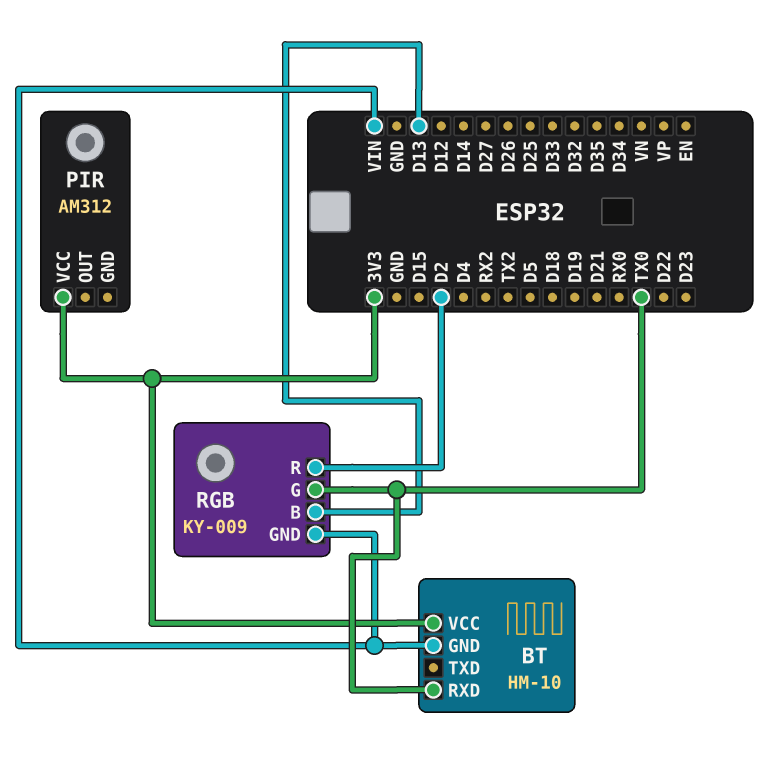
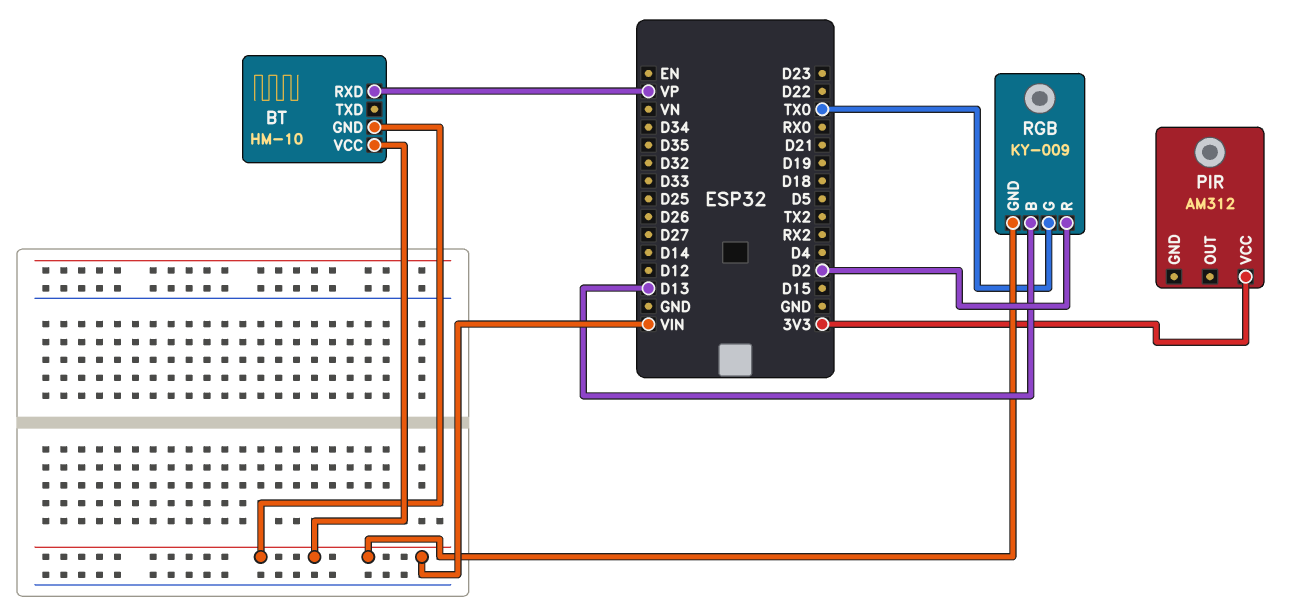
BT pin RXD: TX0 -> VP
BT pin VCC: 3V3 -> VIN

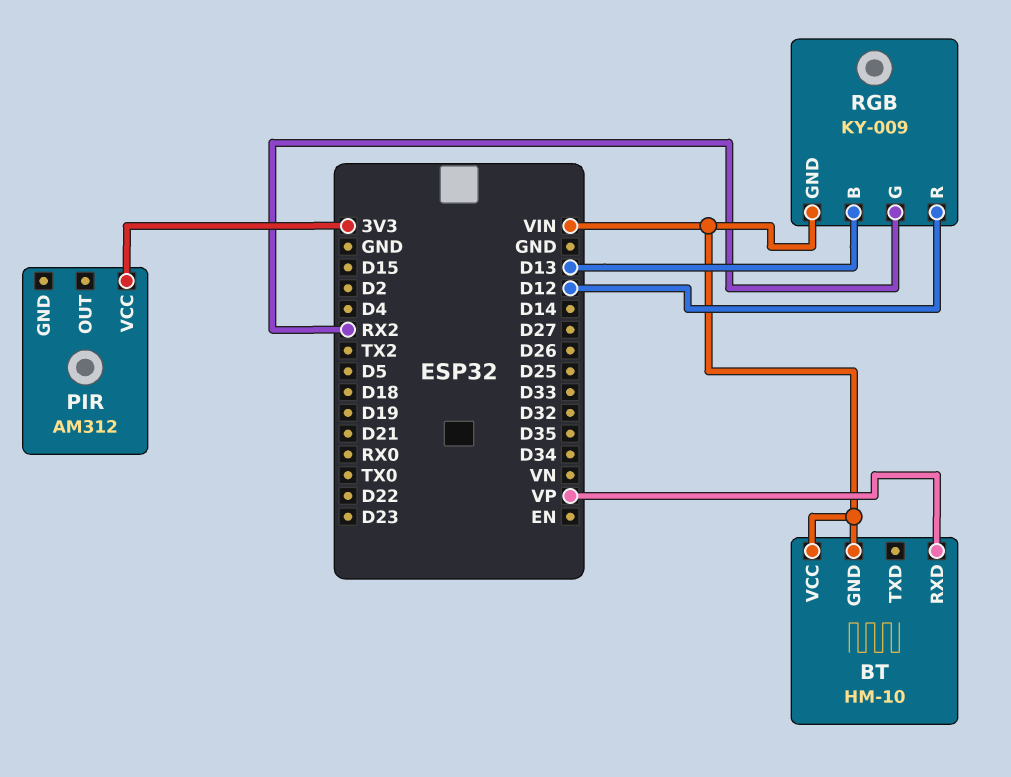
RGB pin G: TX0 -> RX2
RGB pin R: D2 -> D12

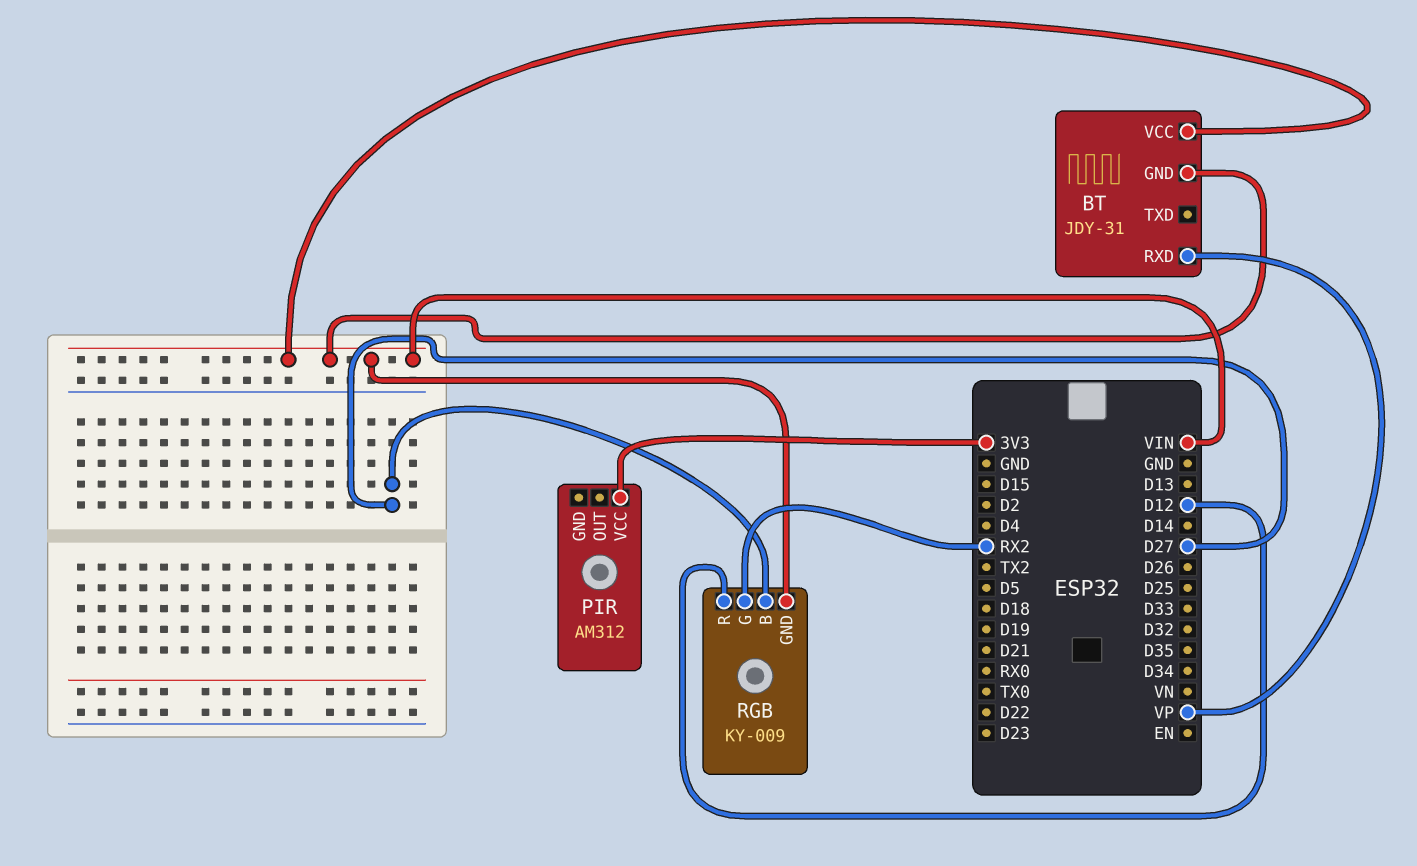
BT: HM-10 -> JDY-31
RGB pin B: D13 -> D27

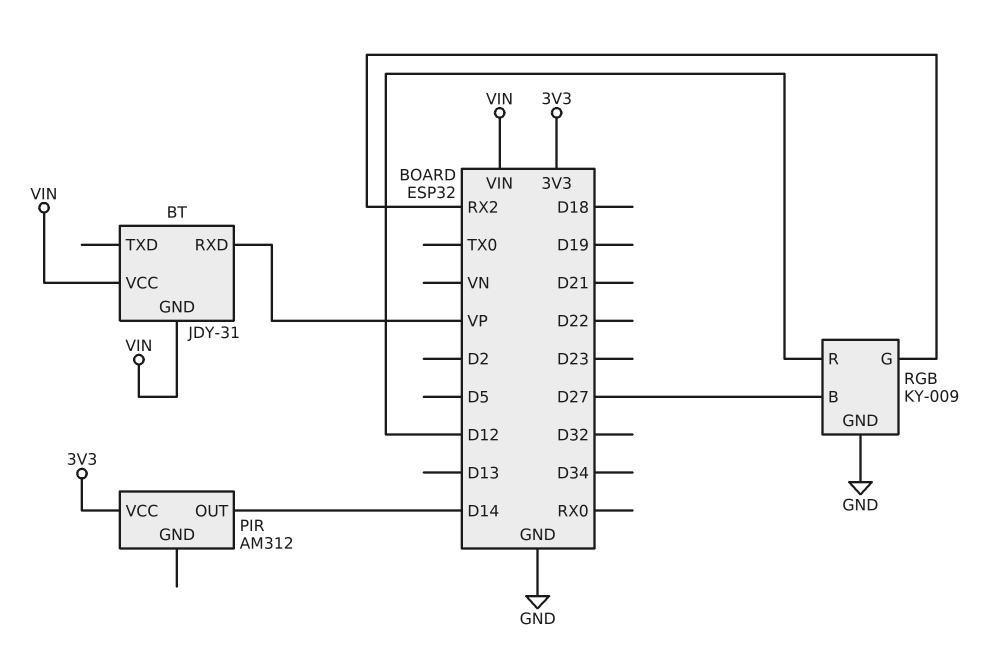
PIR pin OUT: none -> D14
RGB pin GND: VIN -> GND

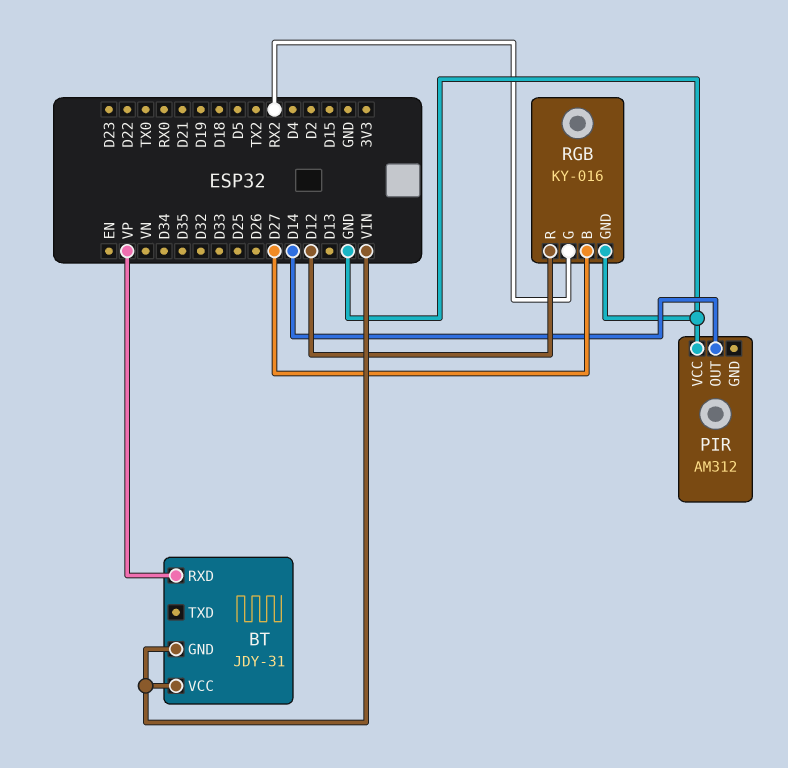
PIR pin VCC: 3V3 -> GND
RGB: KY-009 -> KY-016

